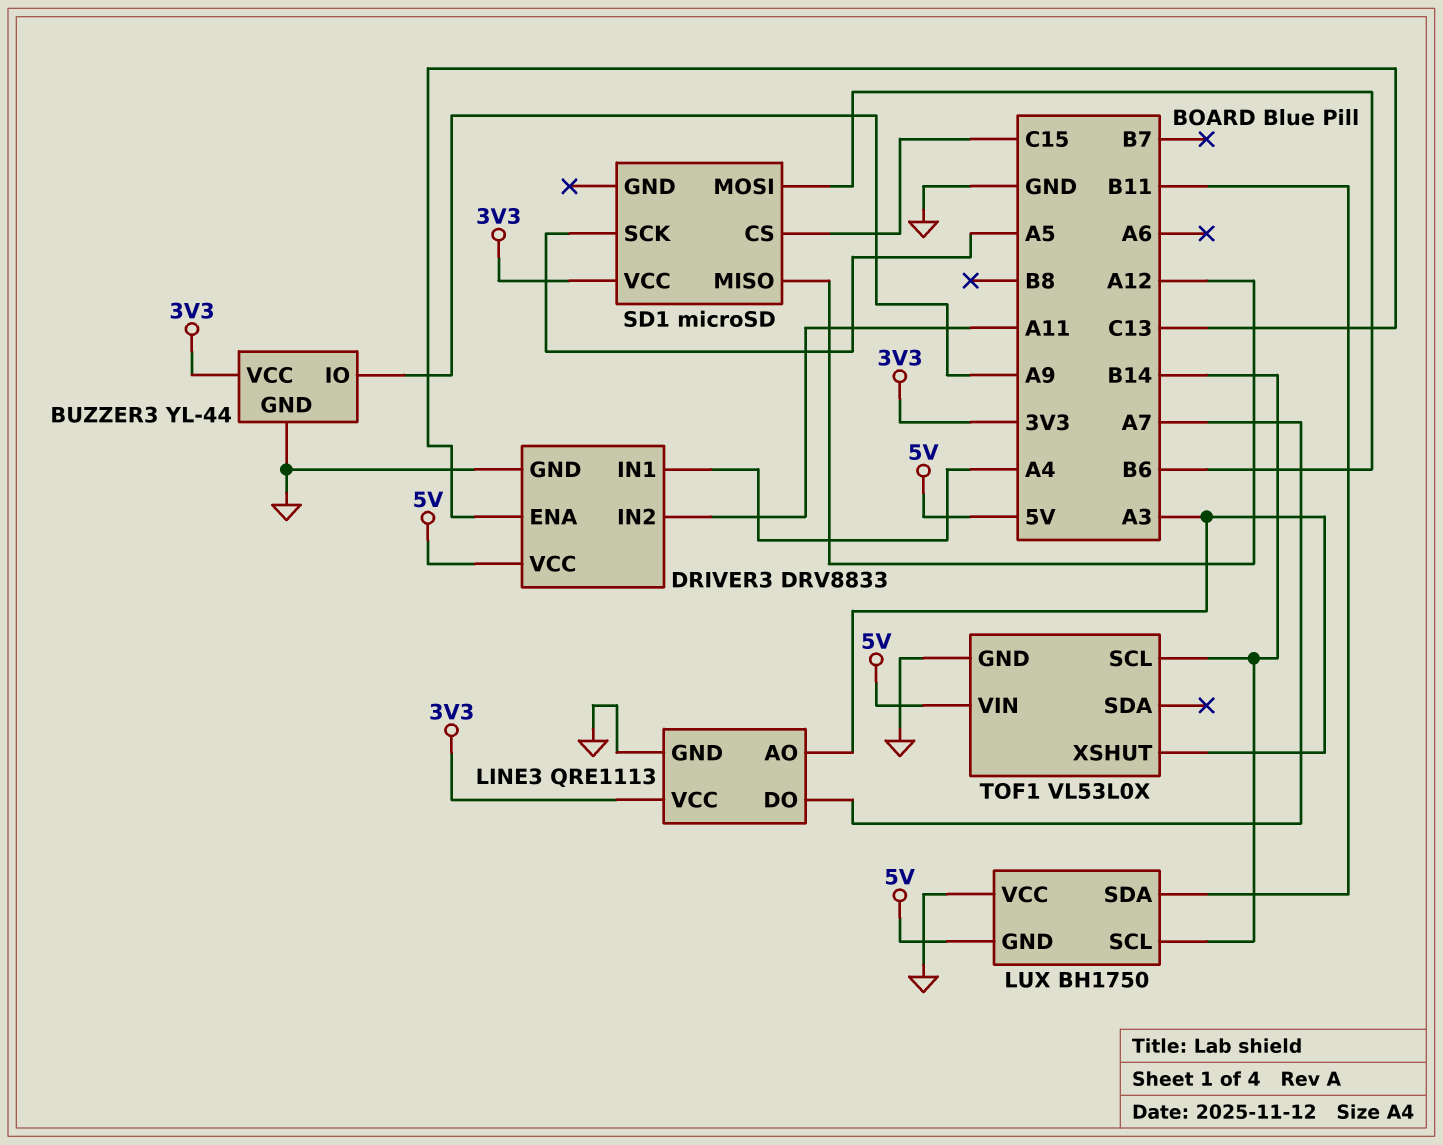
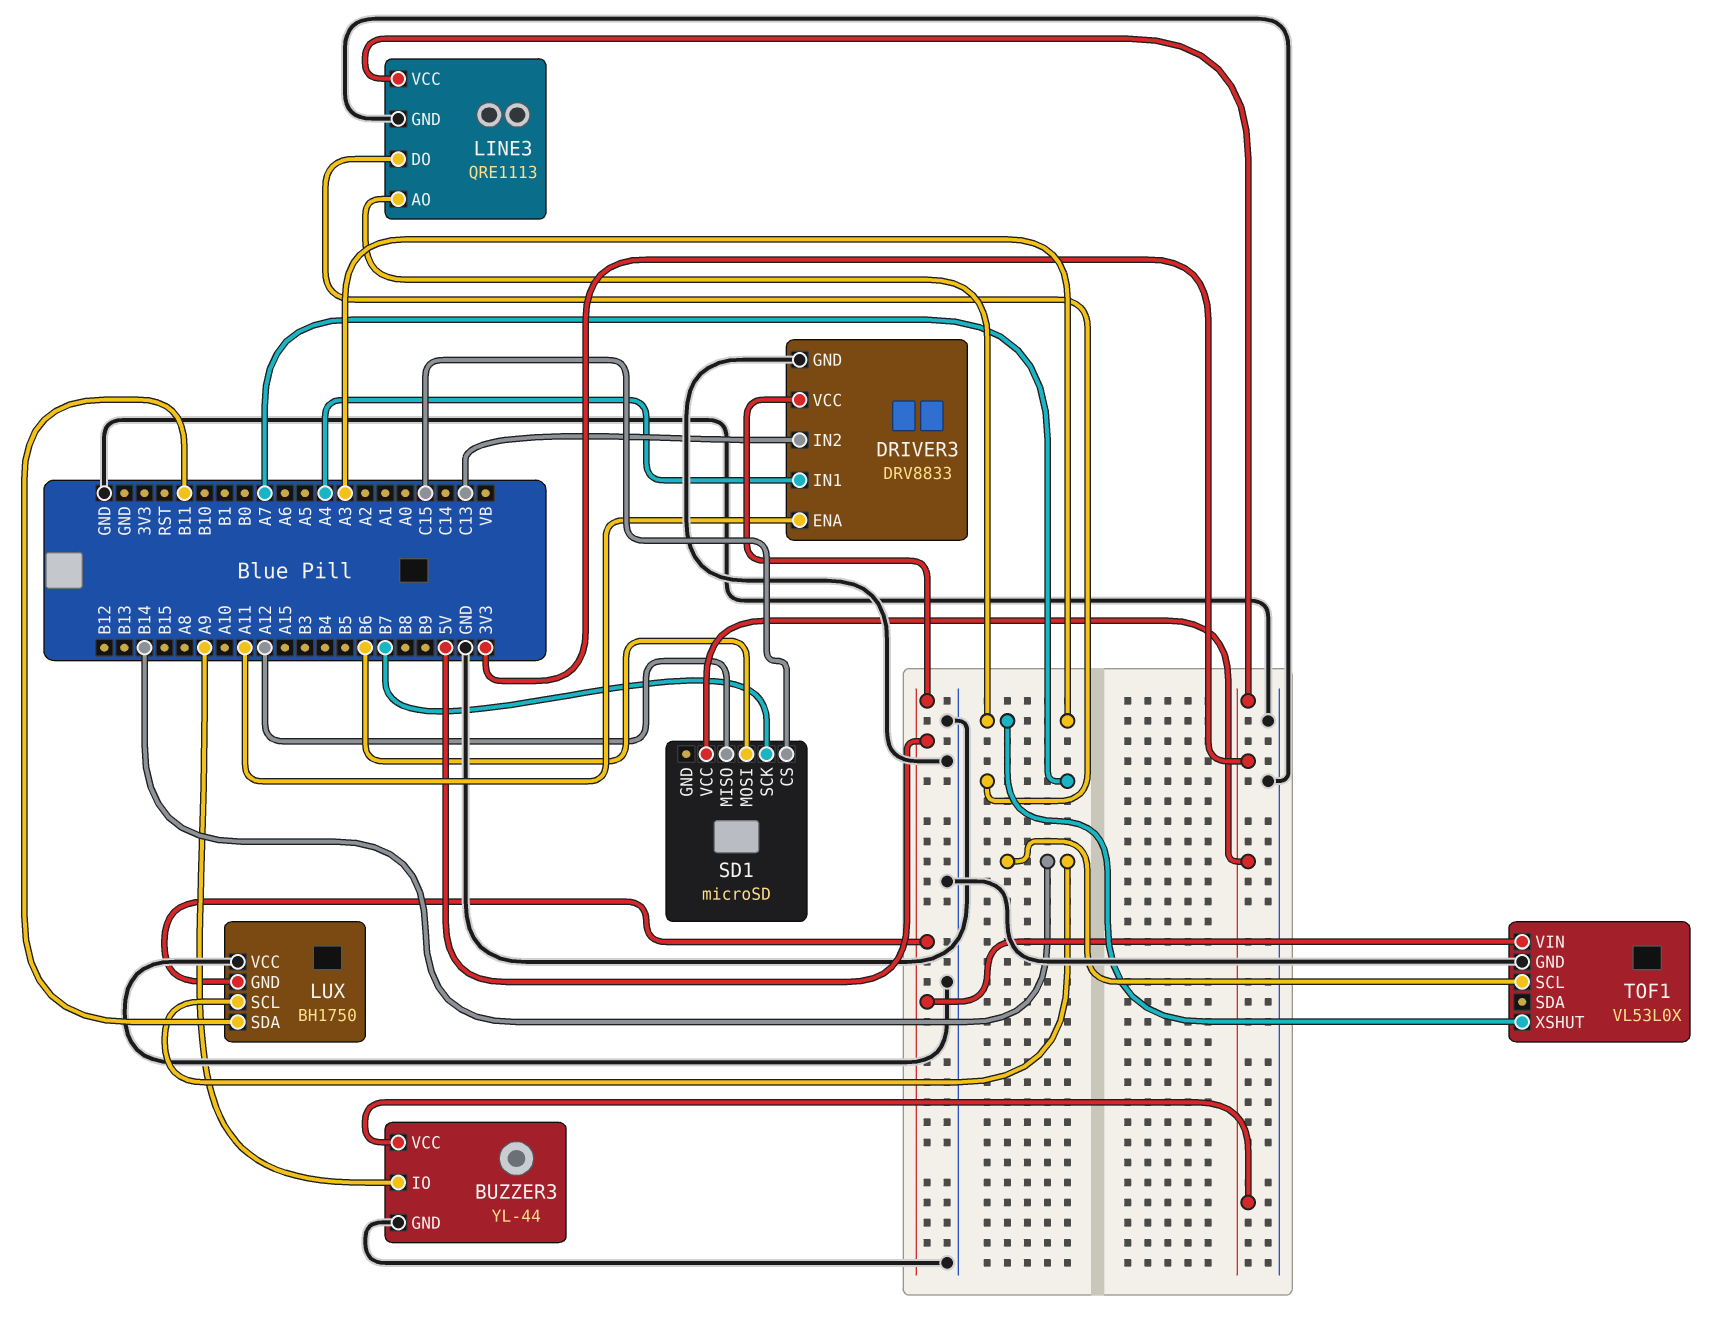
DRIVER3 pin ENA: C13 -> A11
DRIVER3 pin IN2: A11 -> C13
SD1 pin SCK: A5 -> B7

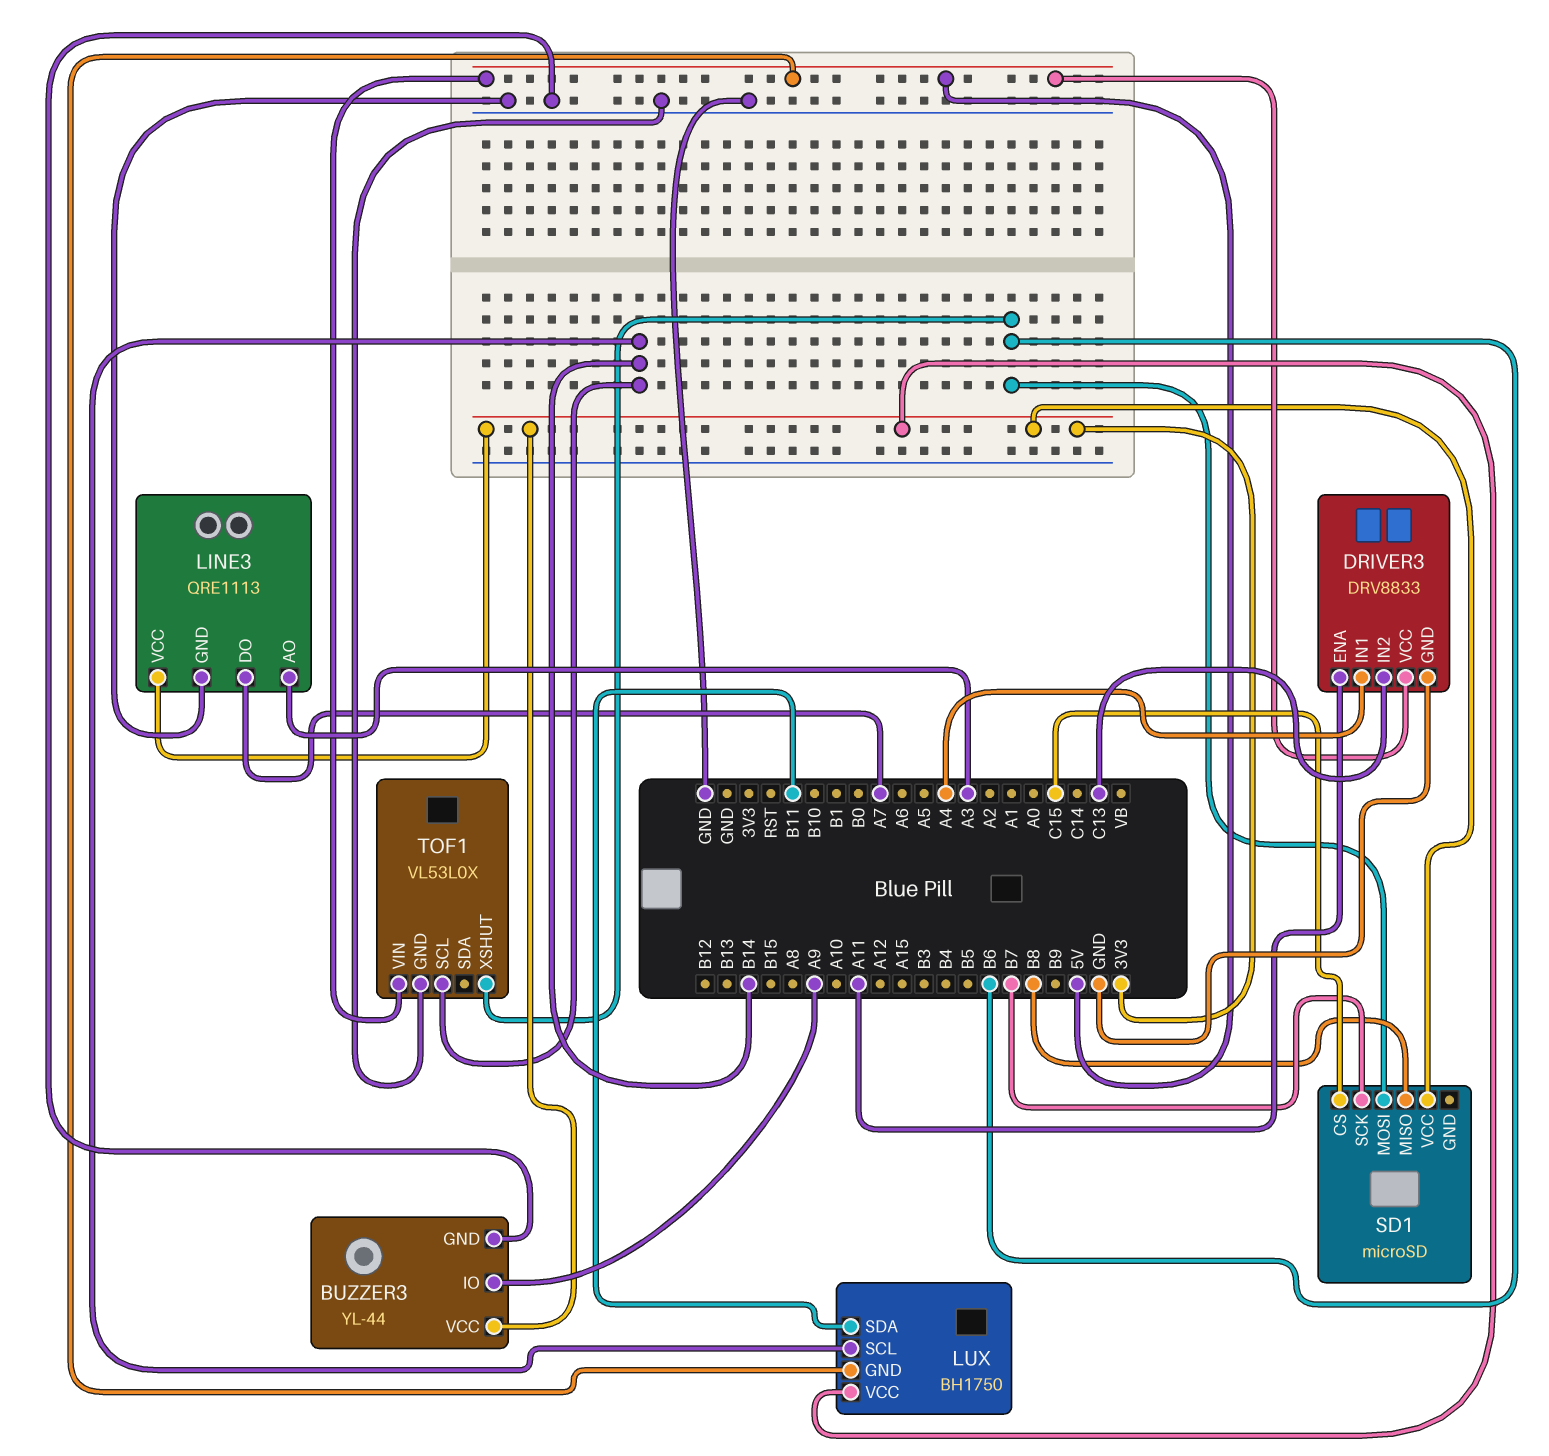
LUX pin VCC: GND -> 3V3
SD1 pin MISO: A12 -> B8
TOF1 pin XSHUT: A3 -> B6

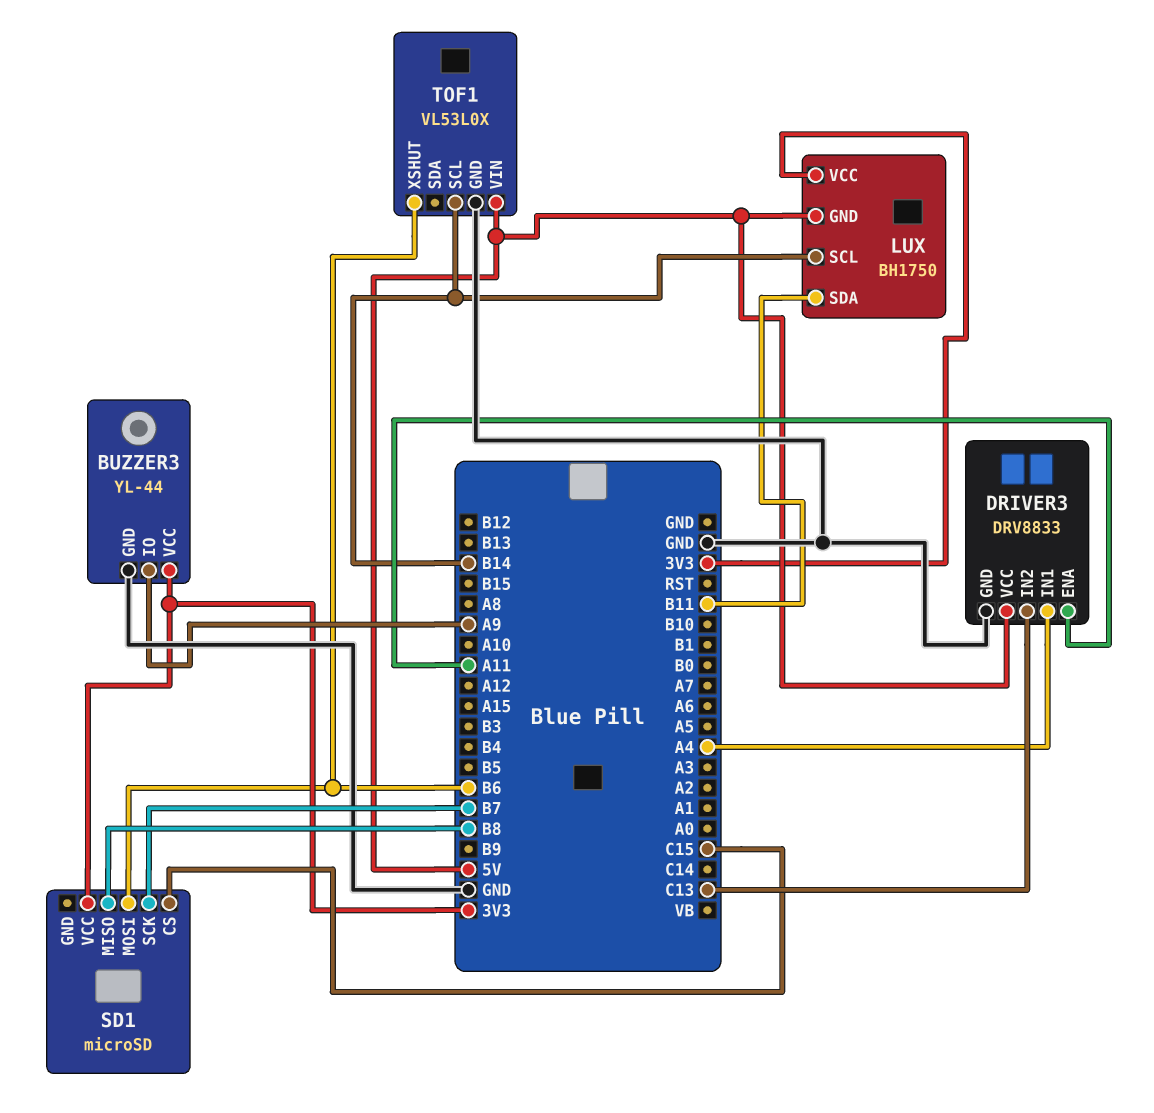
LINE3: QRE1113 -> none
LINE3 pin AO: A3 -> none
LINE3 pin DO: A7 -> none
LINE3 pin GND: GND -> none
LINE3 pin VCC: 3V3 -> none

